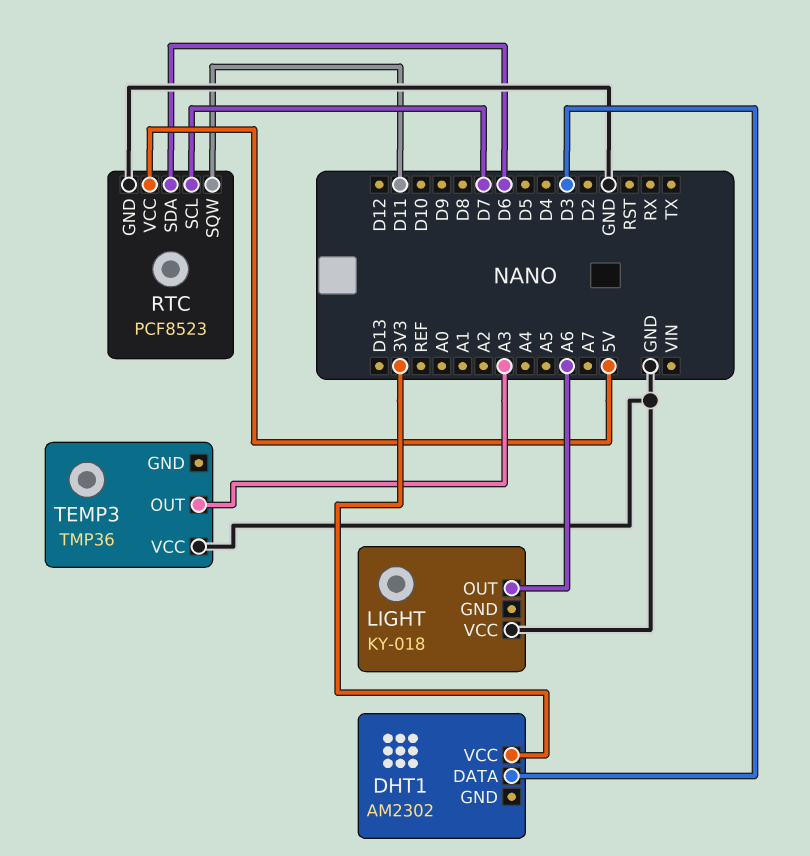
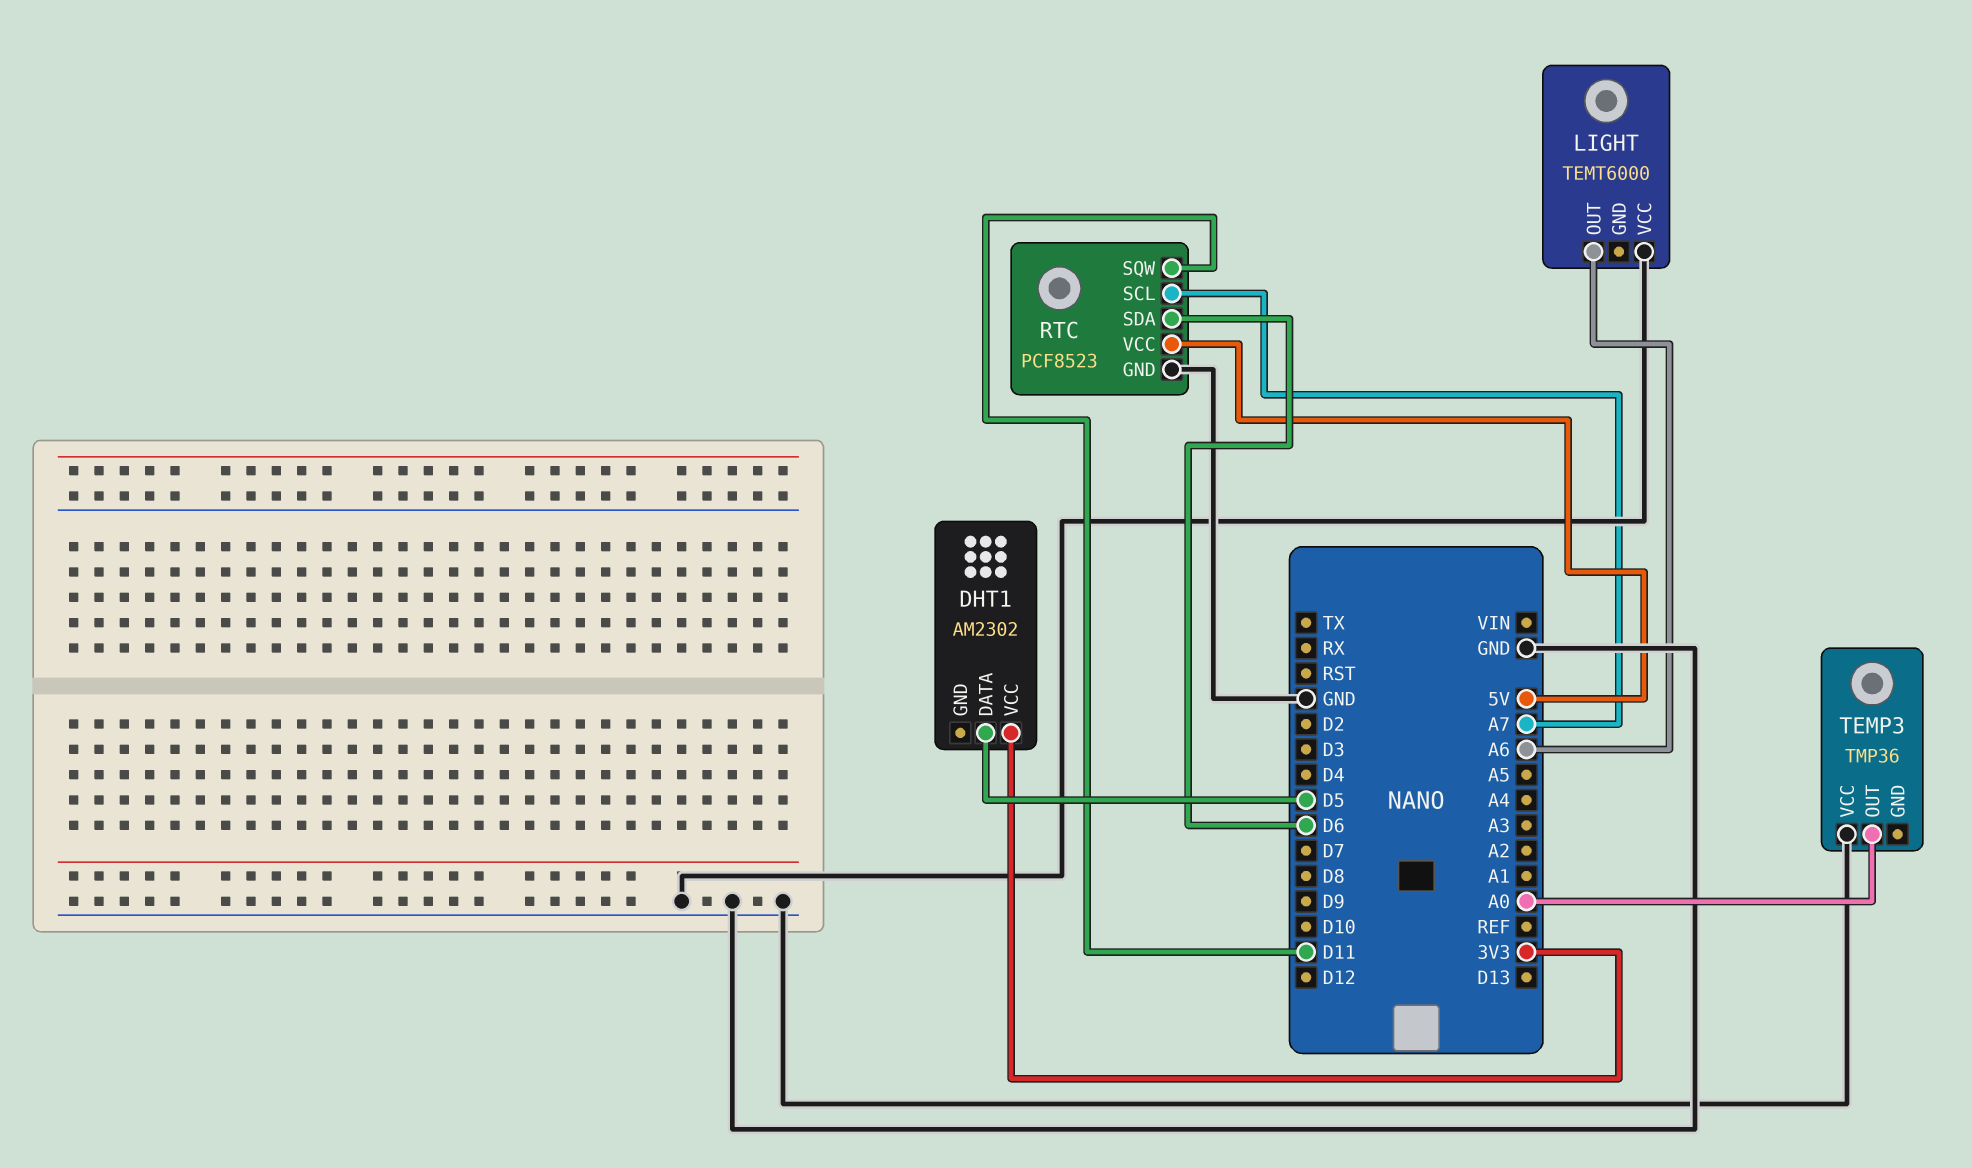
DHT1 pin DATA: D3 -> D5
LIGHT: KY-018 -> TEMT6000
RTC pin SCL: D7 -> A7
TEMP3 pin OUT: A3 -> A0

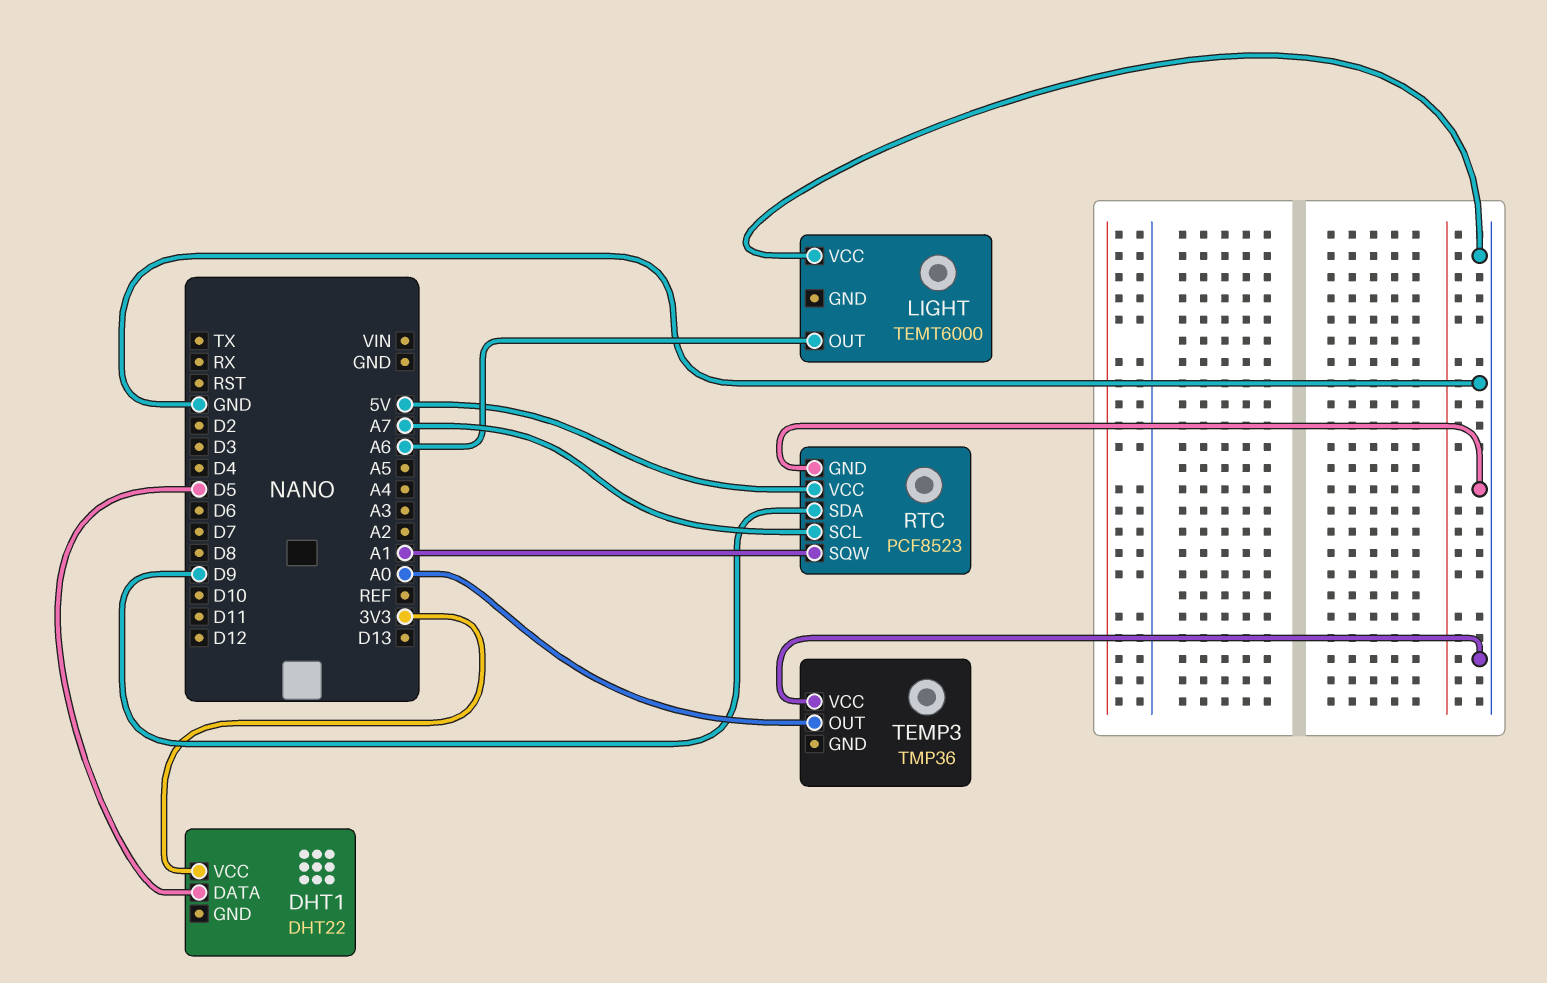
DHT1: AM2302 -> DHT22
RTC pin SDA: D6 -> D9
RTC pin SQW: D11 -> A1

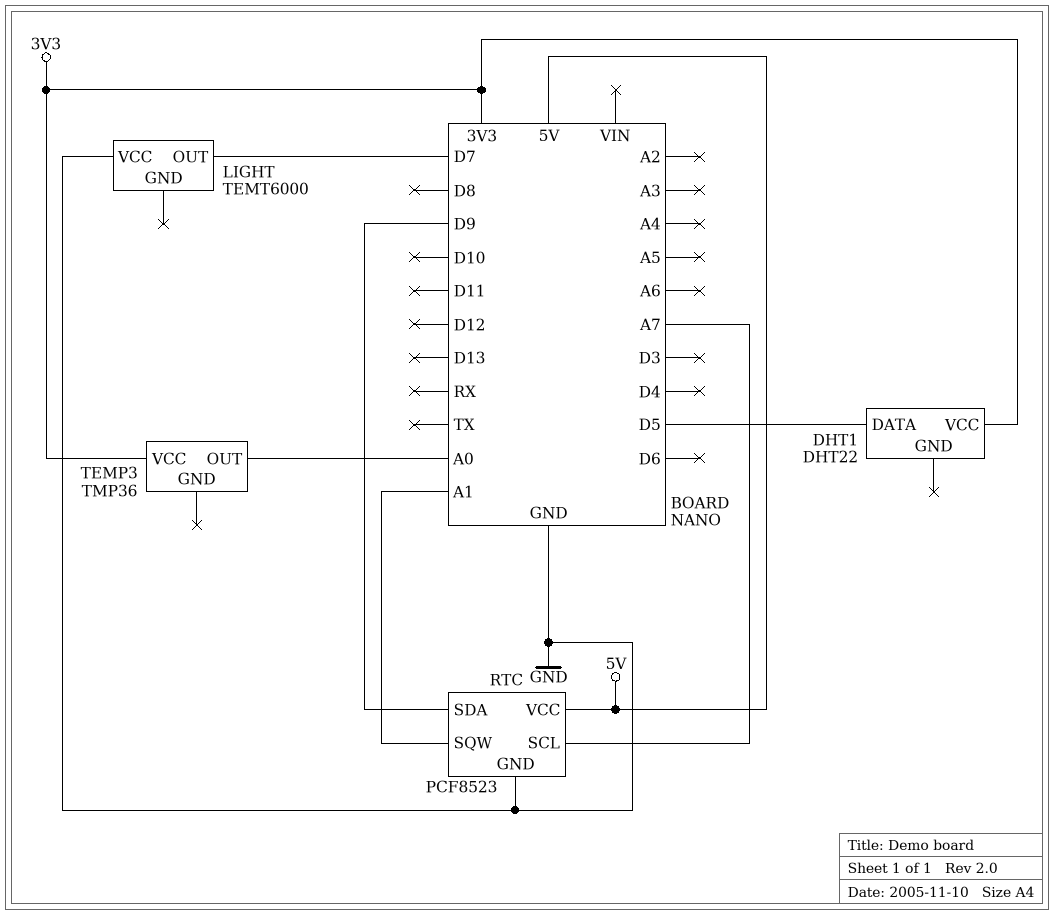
LIGHT pin OUT: A6 -> D7
TEMP3 pin VCC: GND -> 3V3

